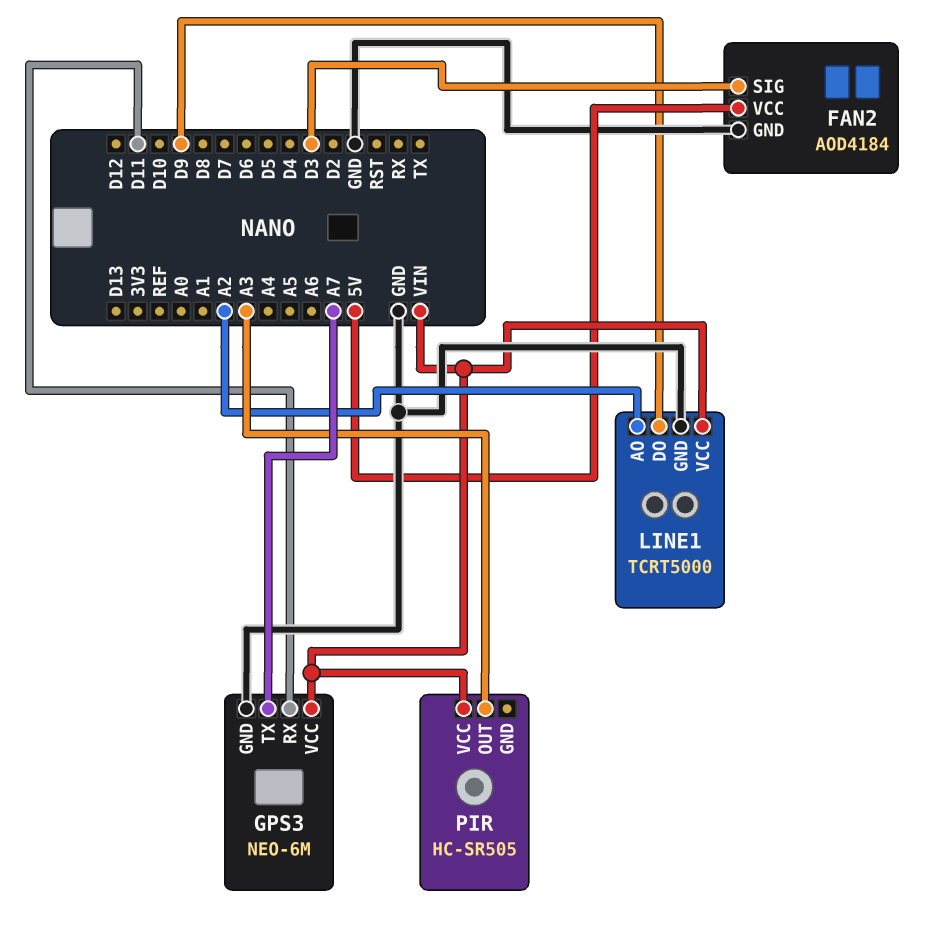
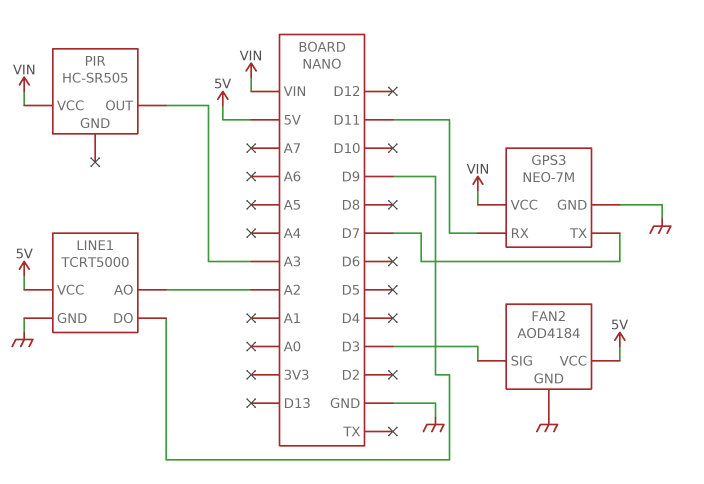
GPS3: NEO-6M -> NEO-7M
GPS3 pin TX: A7 -> D7
LINE1 pin VCC: VIN -> 5V

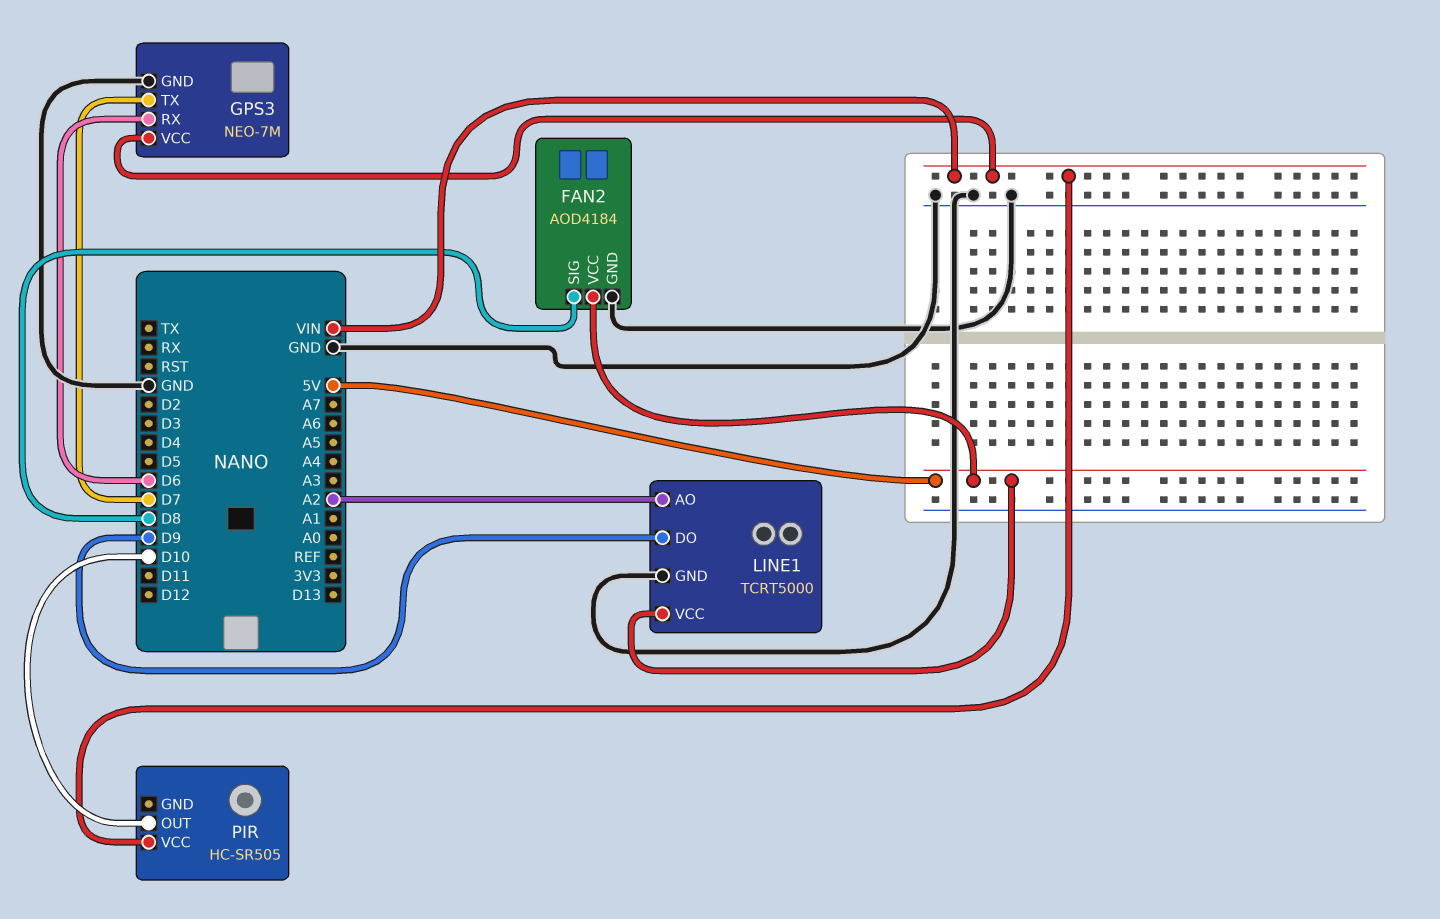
FAN2 pin SIG: D3 -> D8
GPS3 pin RX: D11 -> D6
PIR pin OUT: A3 -> D10

